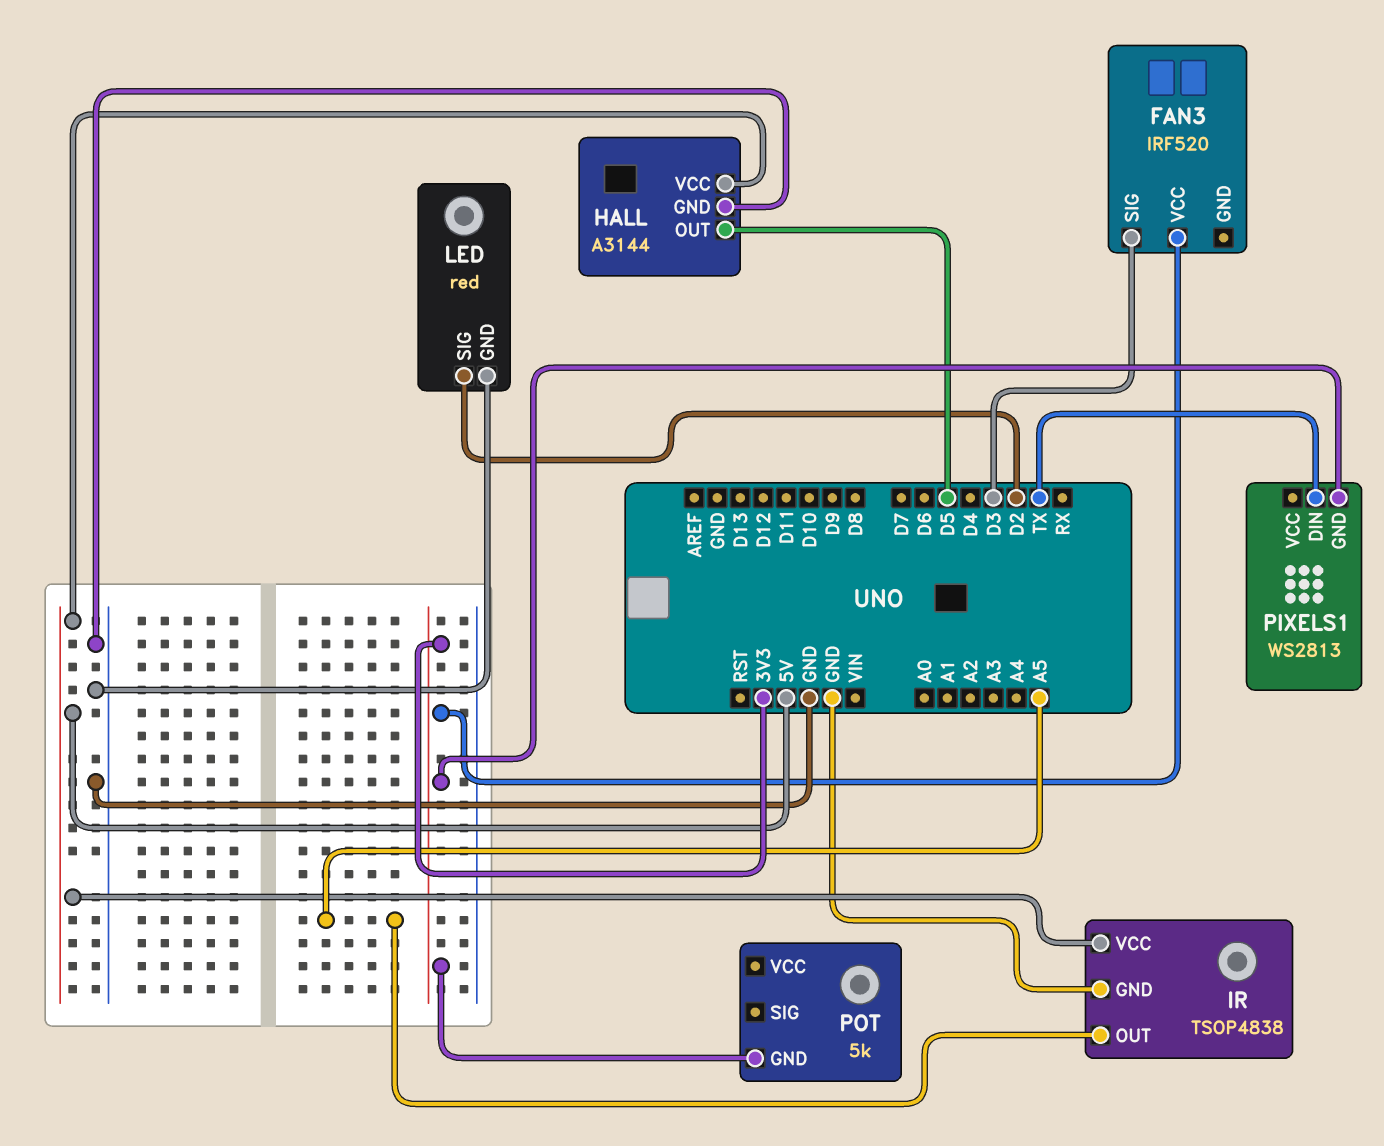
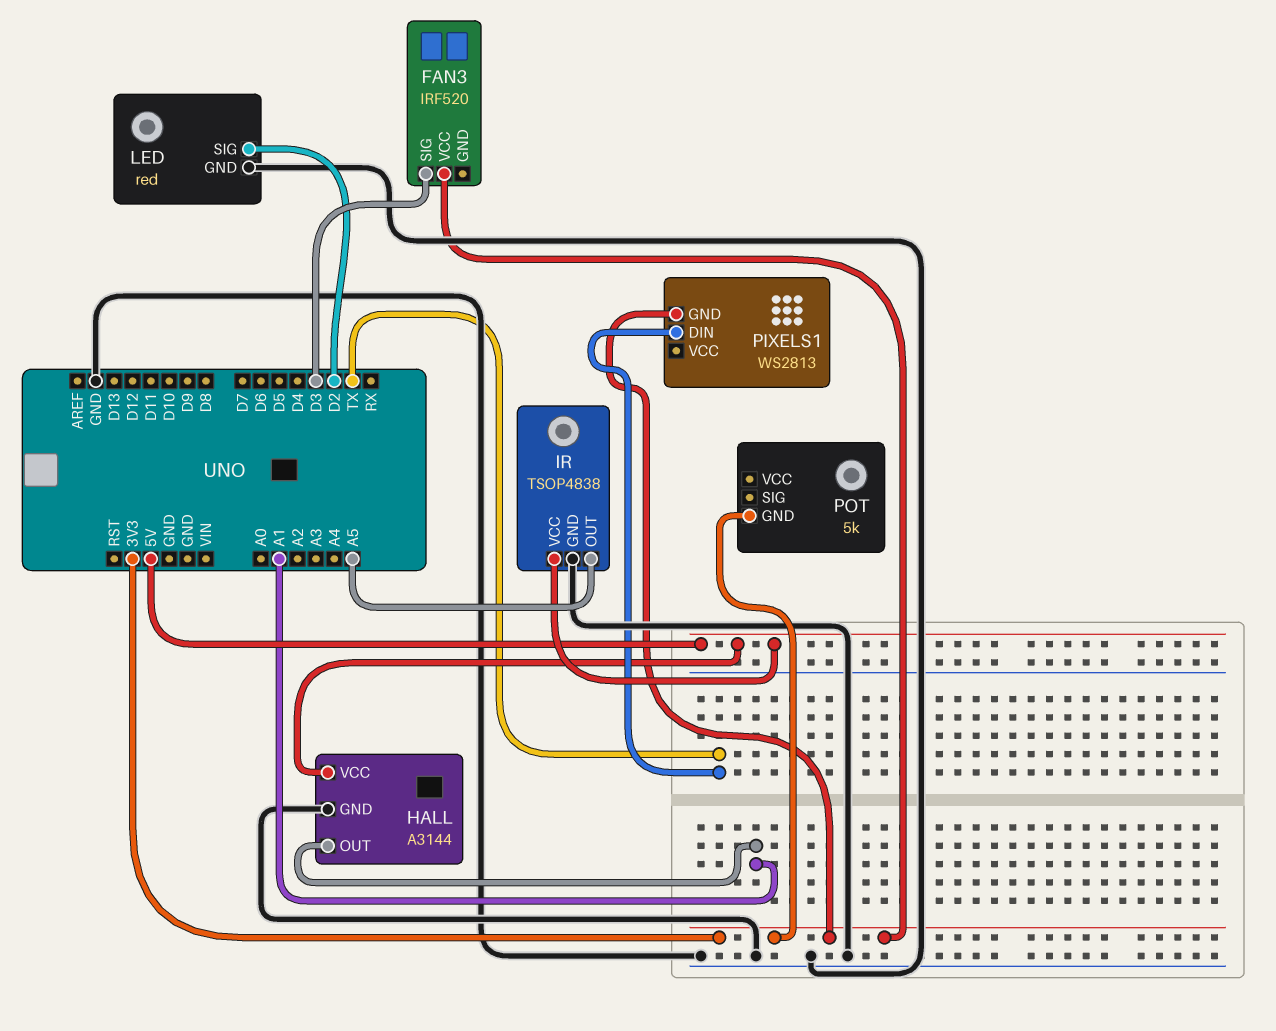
HALL pin OUT: D5 -> A1

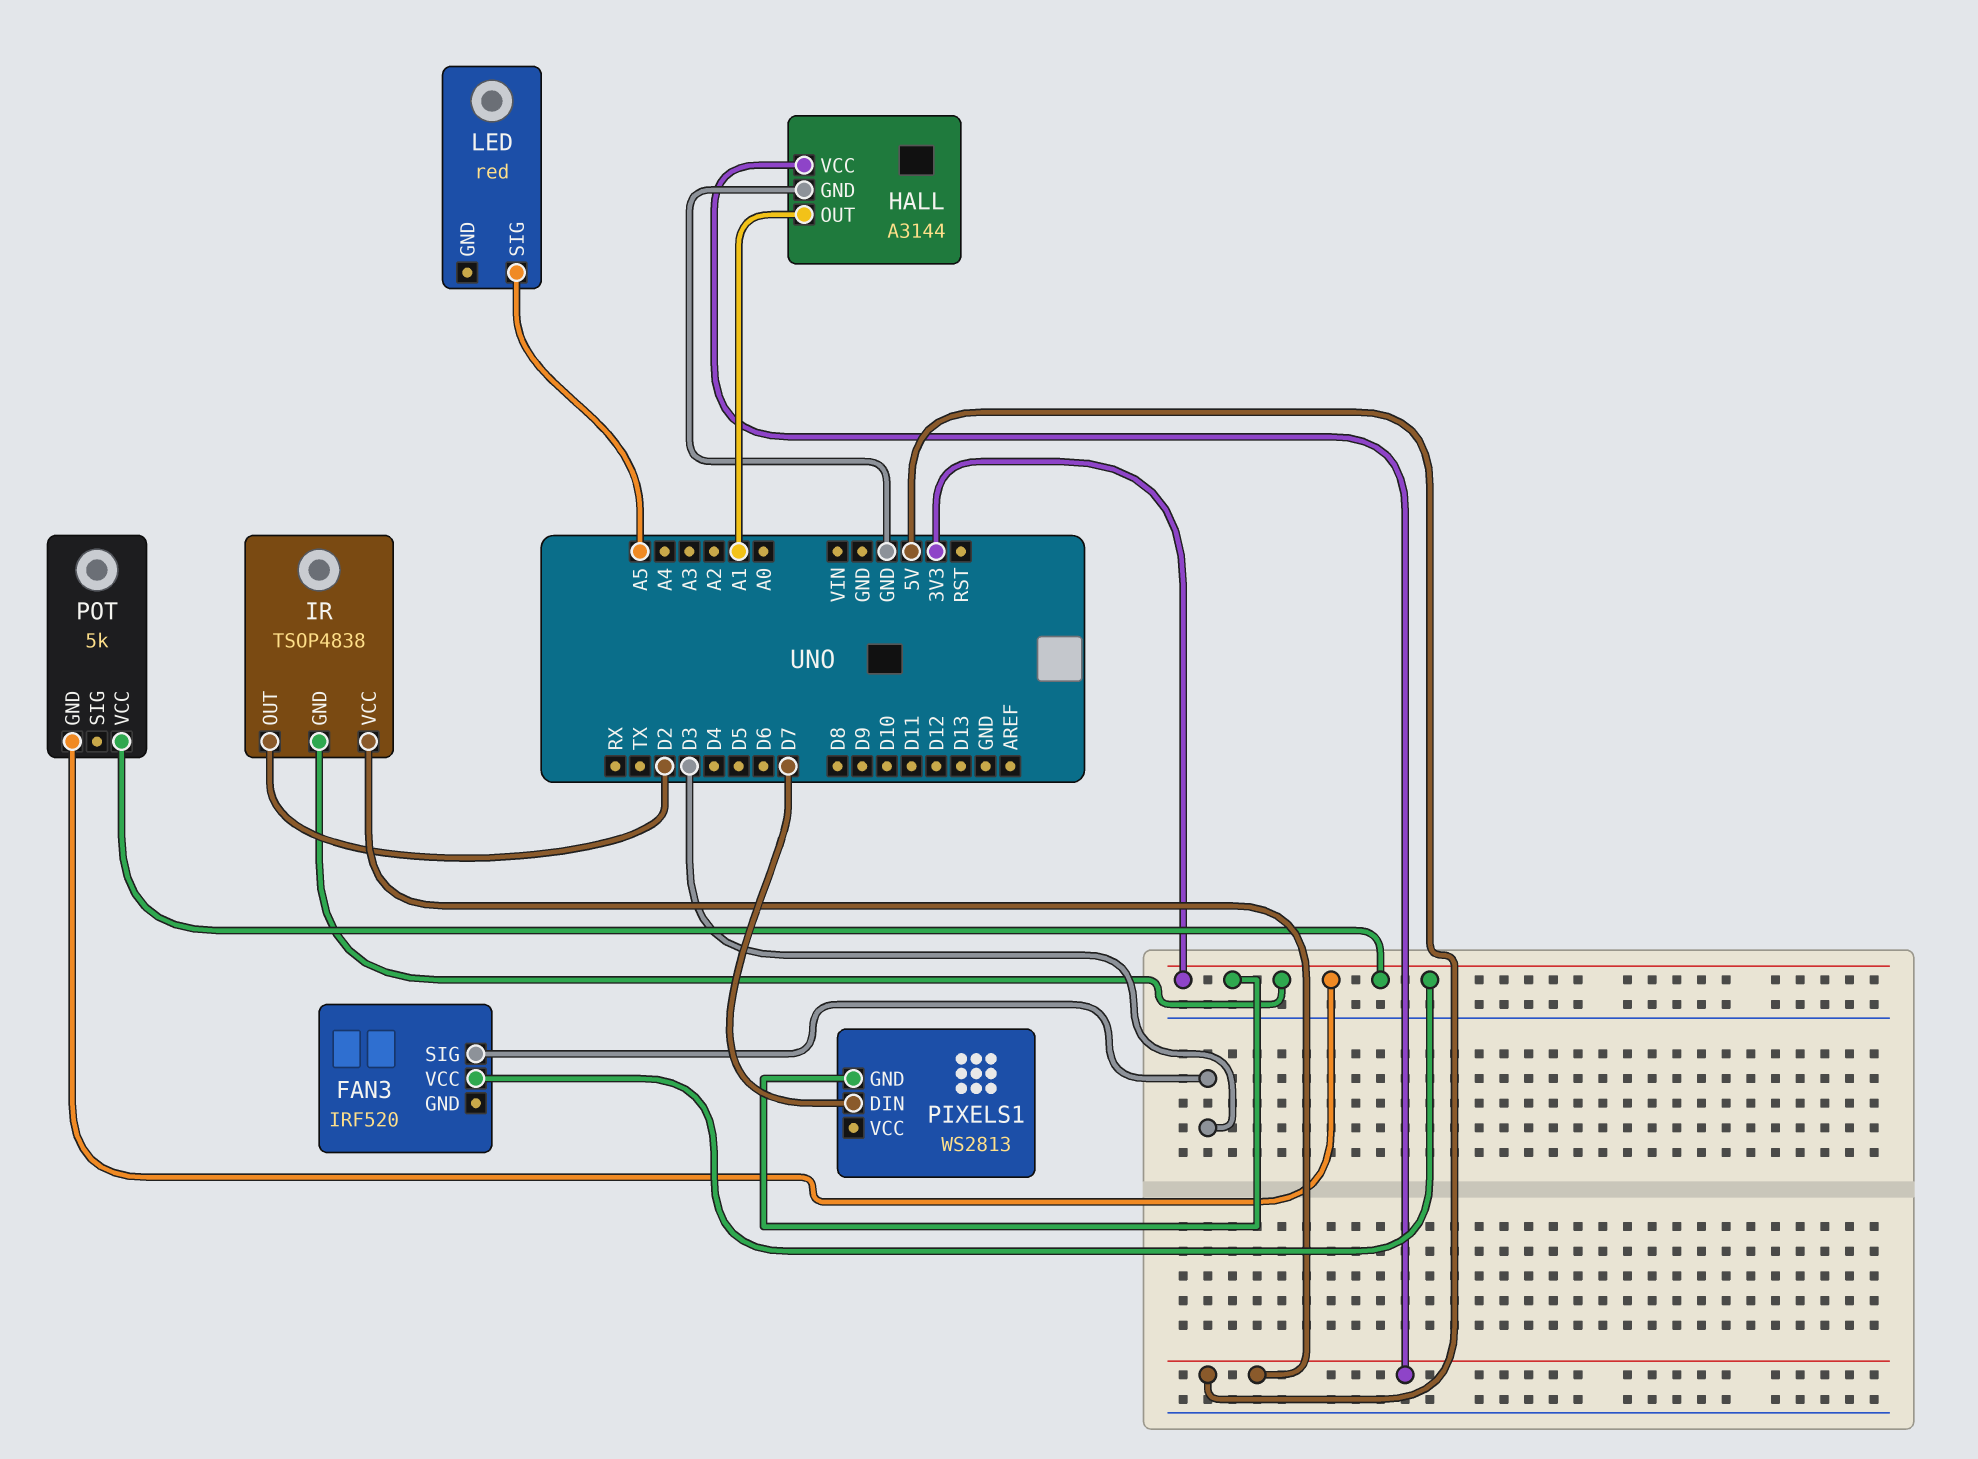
IR pin GND: GND -> 3V3
IR pin OUT: A5 -> D2
LED pin GND: GND -> none
LED pin SIG: D2 -> A5
PIXELS1 pin DIN: TX -> D7
POT pin VCC: none -> 3V3

